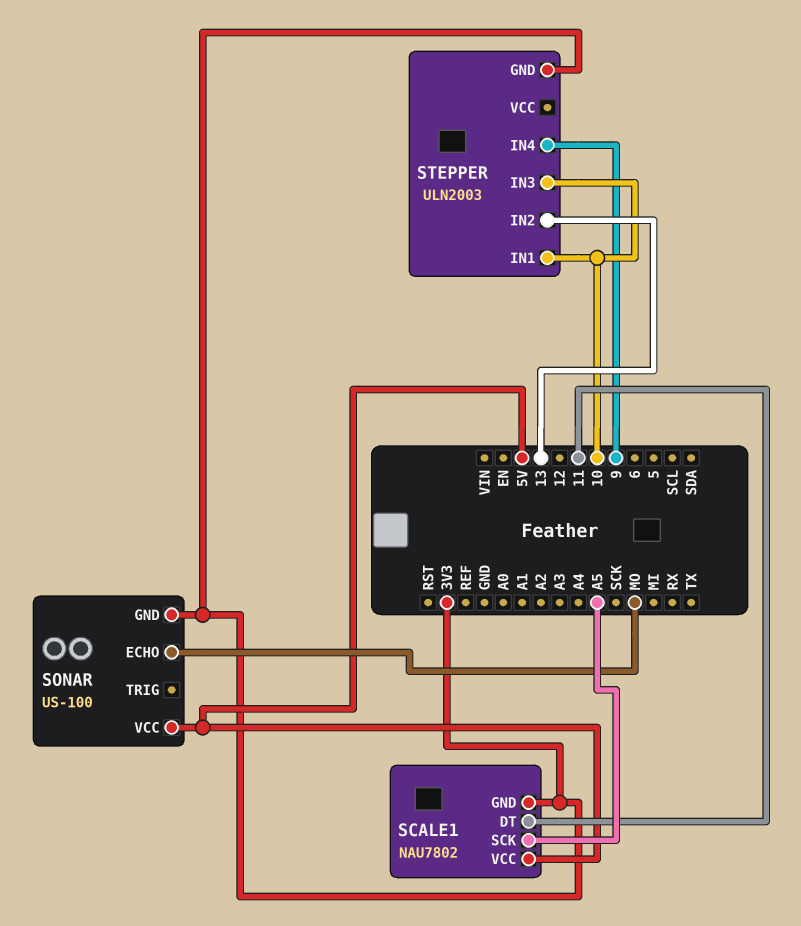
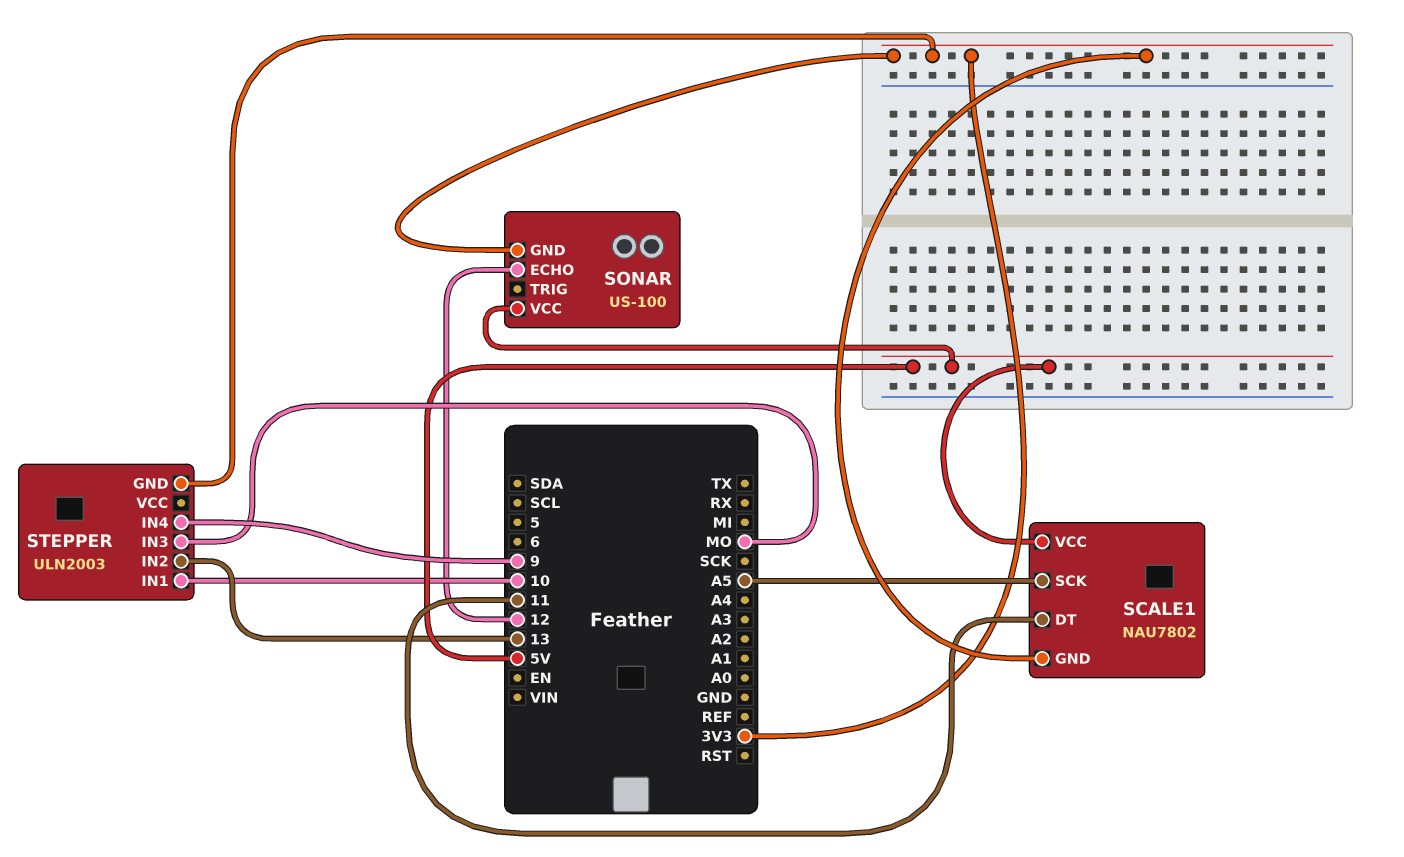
SONAR pin ECHO: MO -> 12
STEPPER pin IN3: 10 -> MO

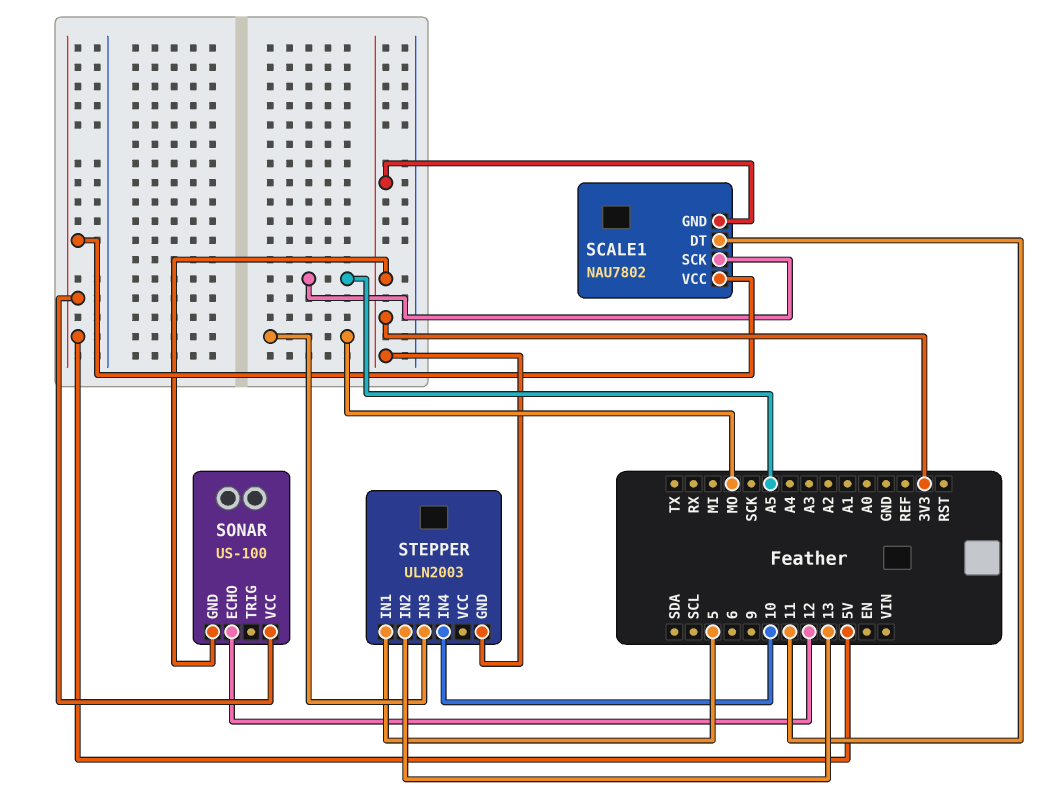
STEPPER pin IN1: 10 -> 5
STEPPER pin IN4: 9 -> 10

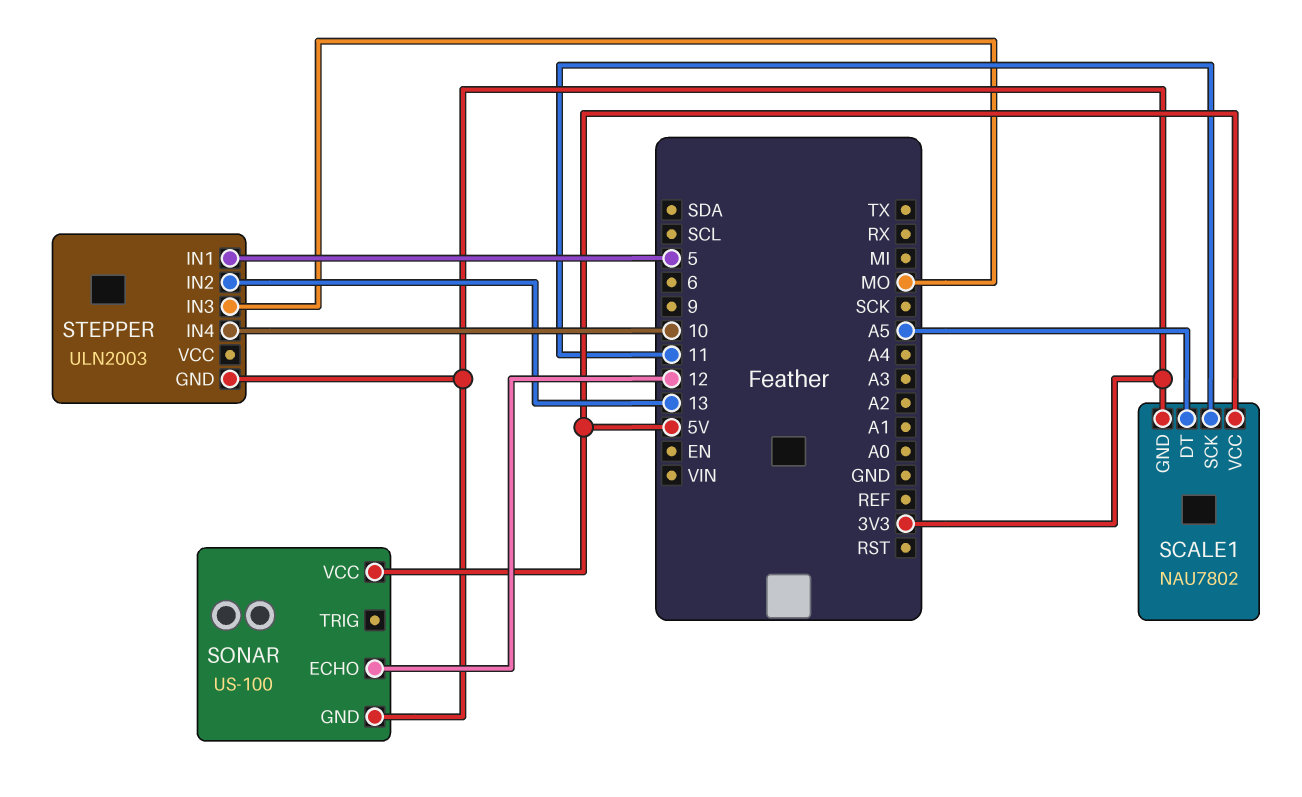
SCALE1 pin DT: 11 -> A5
SCALE1 pin SCK: A5 -> 11

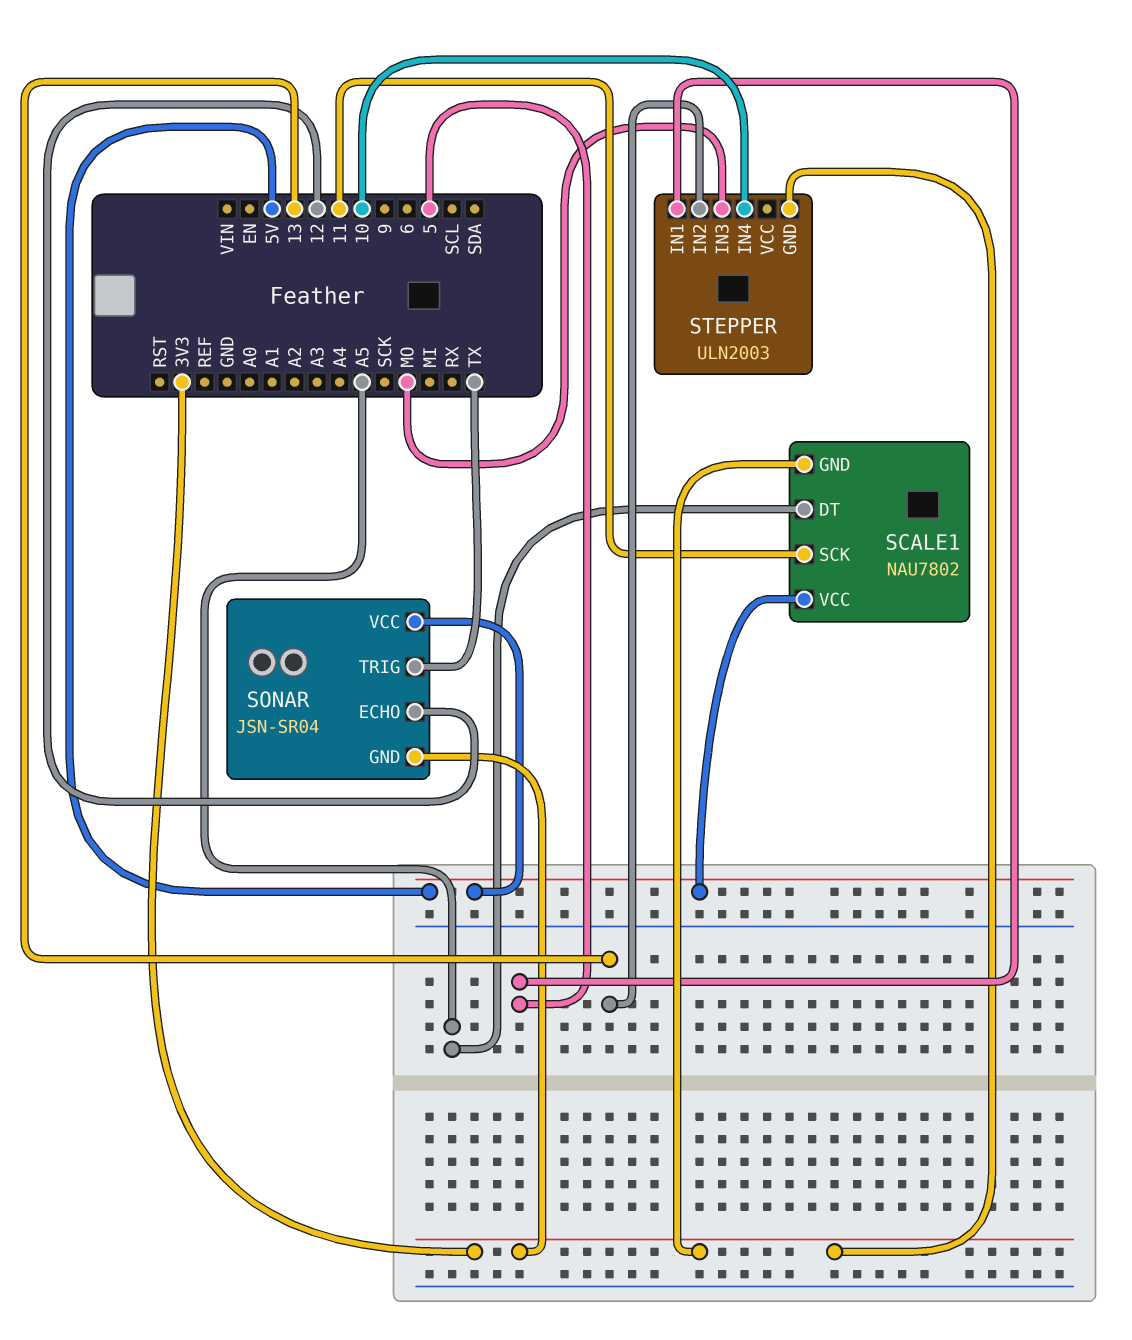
SONAR: US-100 -> JSN-SR04
SONAR pin TRIG: none -> TX

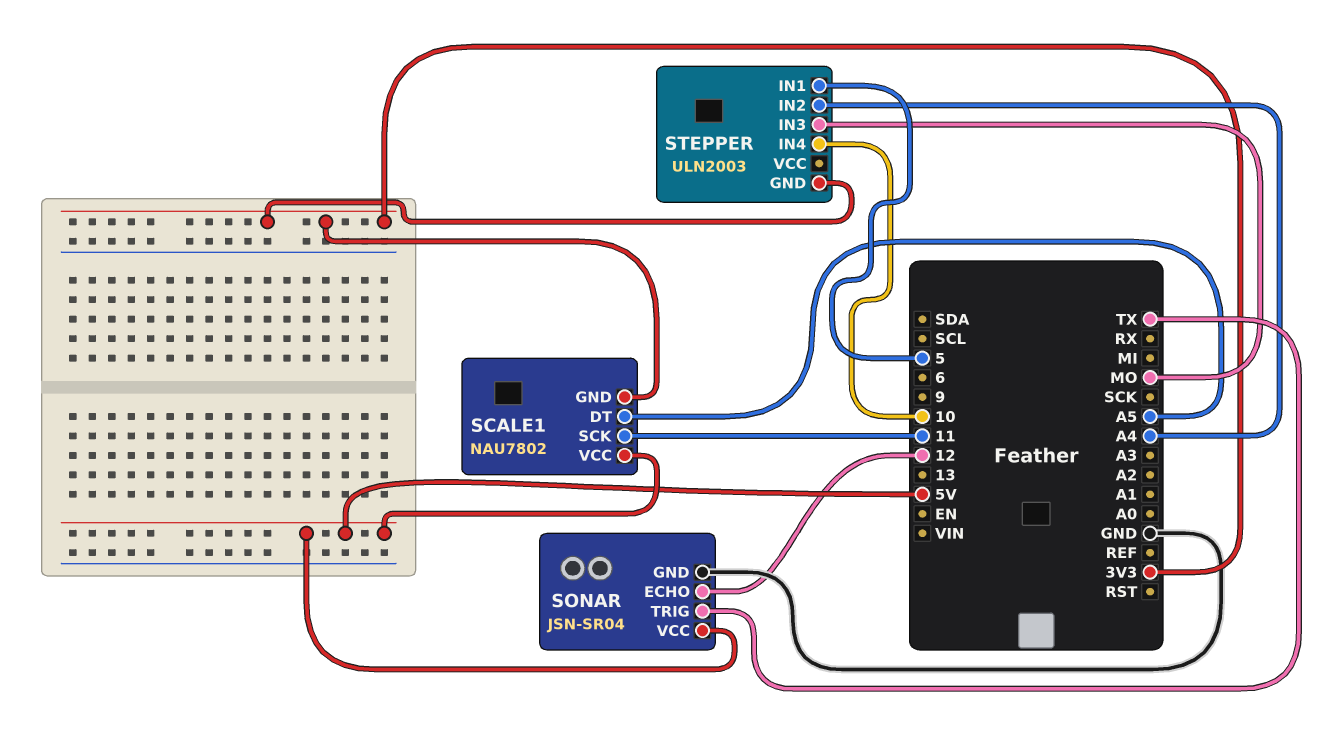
SONAR pin GND: 3V3 -> GND
STEPPER pin IN2: 13 -> A4

